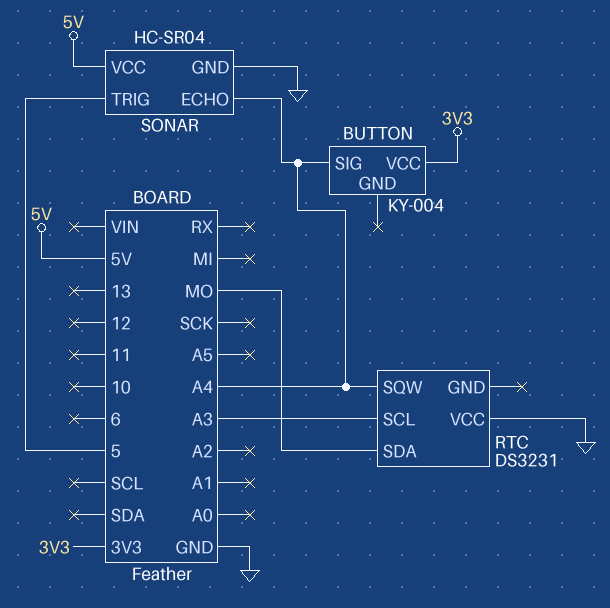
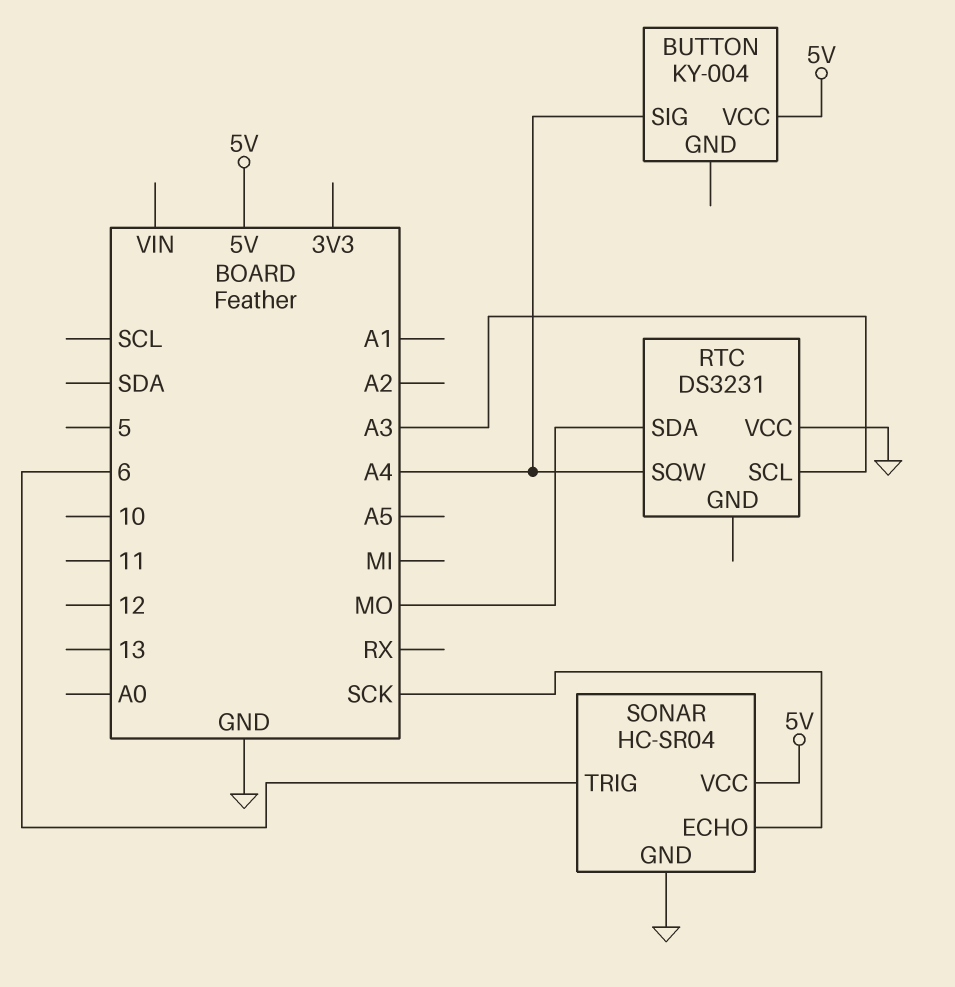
BUTTON pin VCC: 3V3 -> 5V
SONAR pin ECHO: A4 -> SCK
SONAR pin TRIG: 5 -> 6

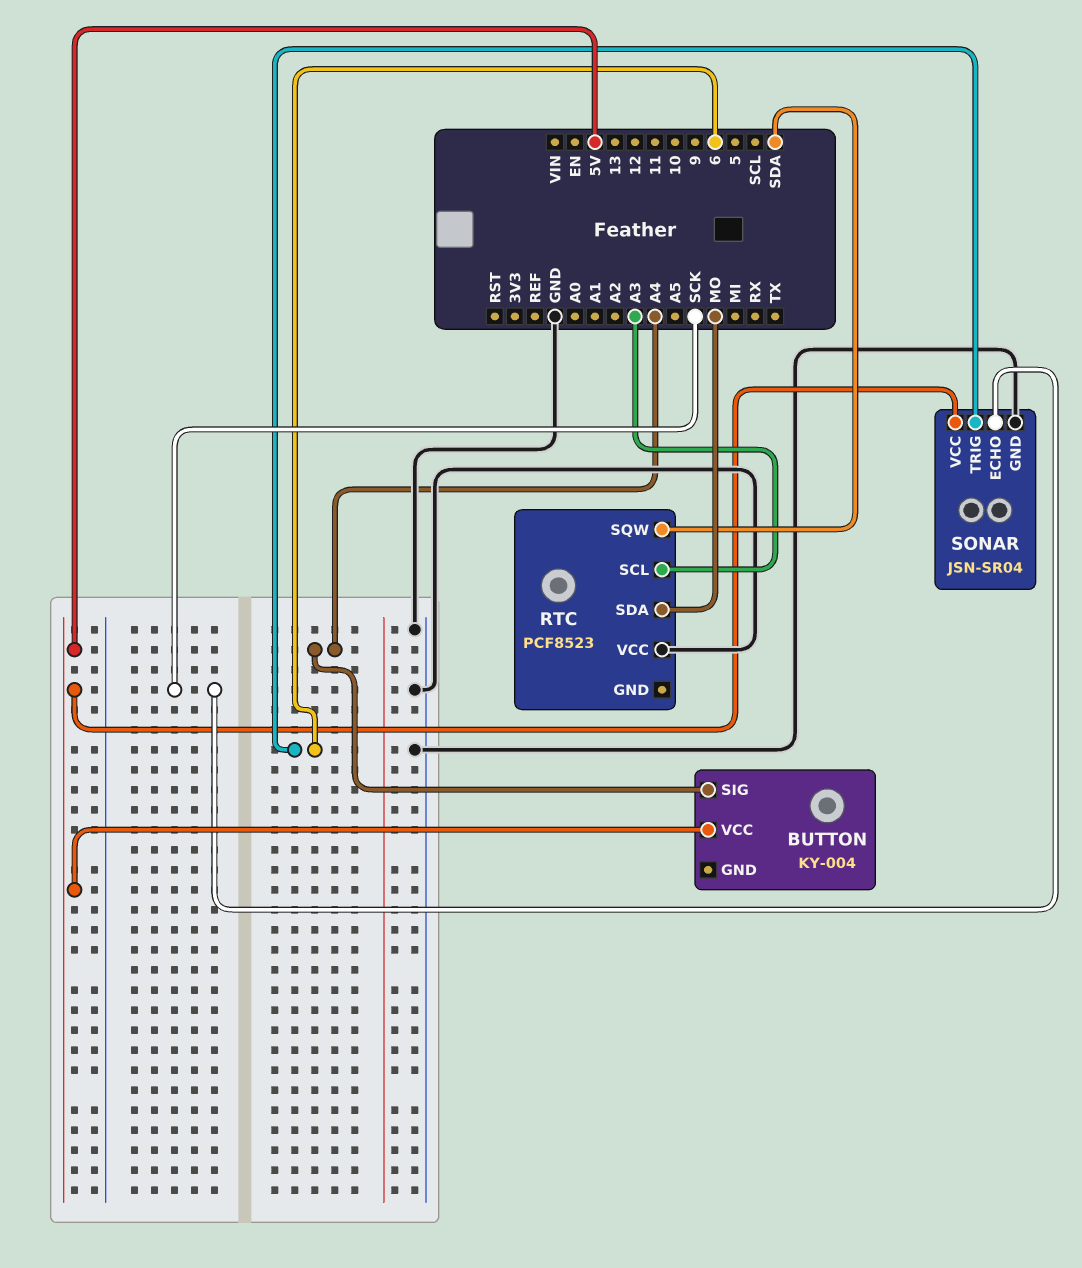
RTC: DS3231 -> PCF8523
RTC pin SQW: A4 -> SDA
SONAR: HC-SR04 -> JSN-SR04

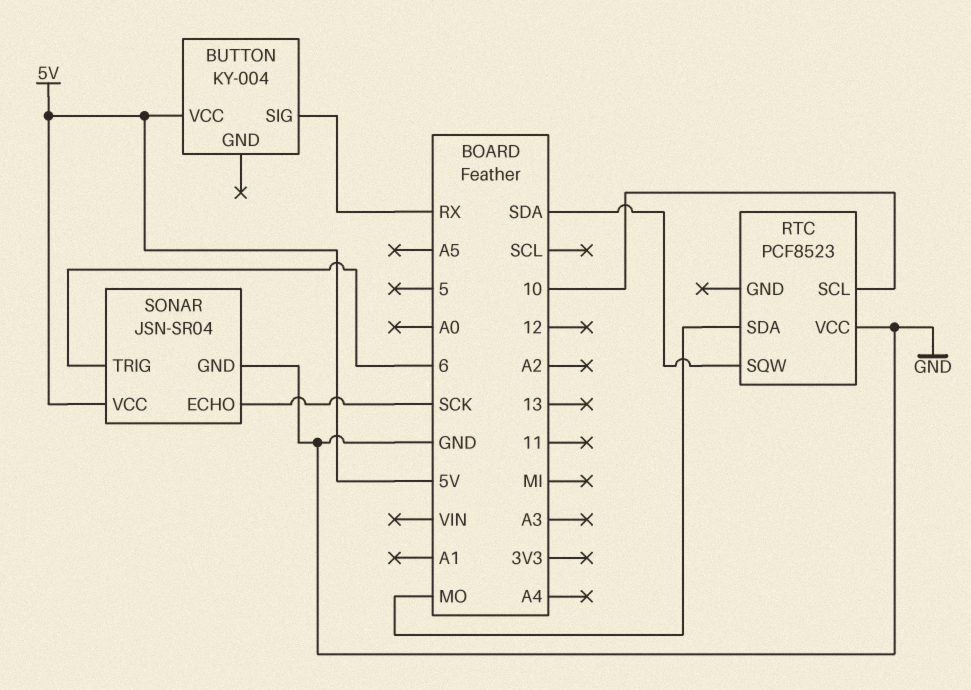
BUTTON pin SIG: A4 -> RX
RTC pin SCL: A3 -> 10

